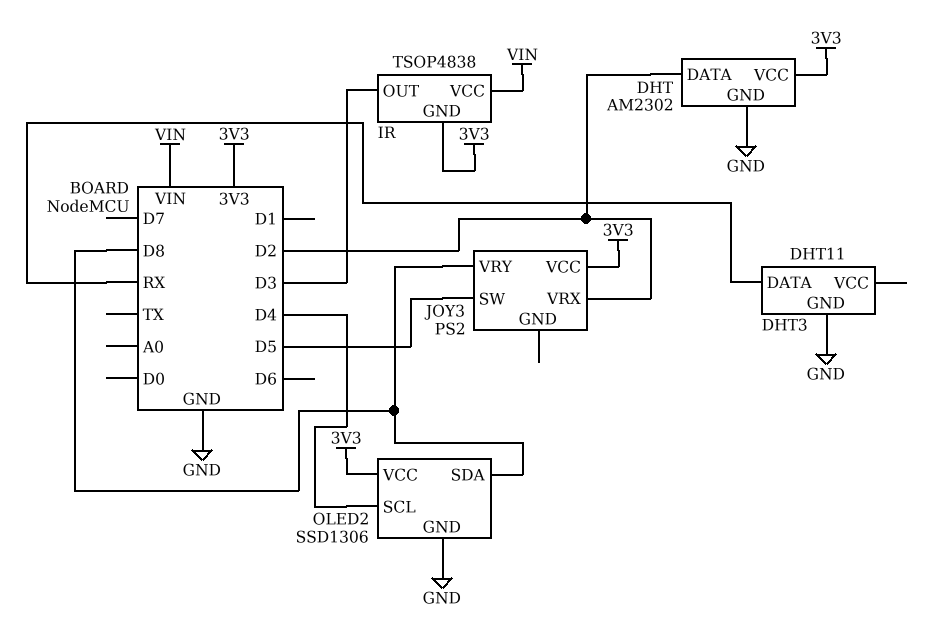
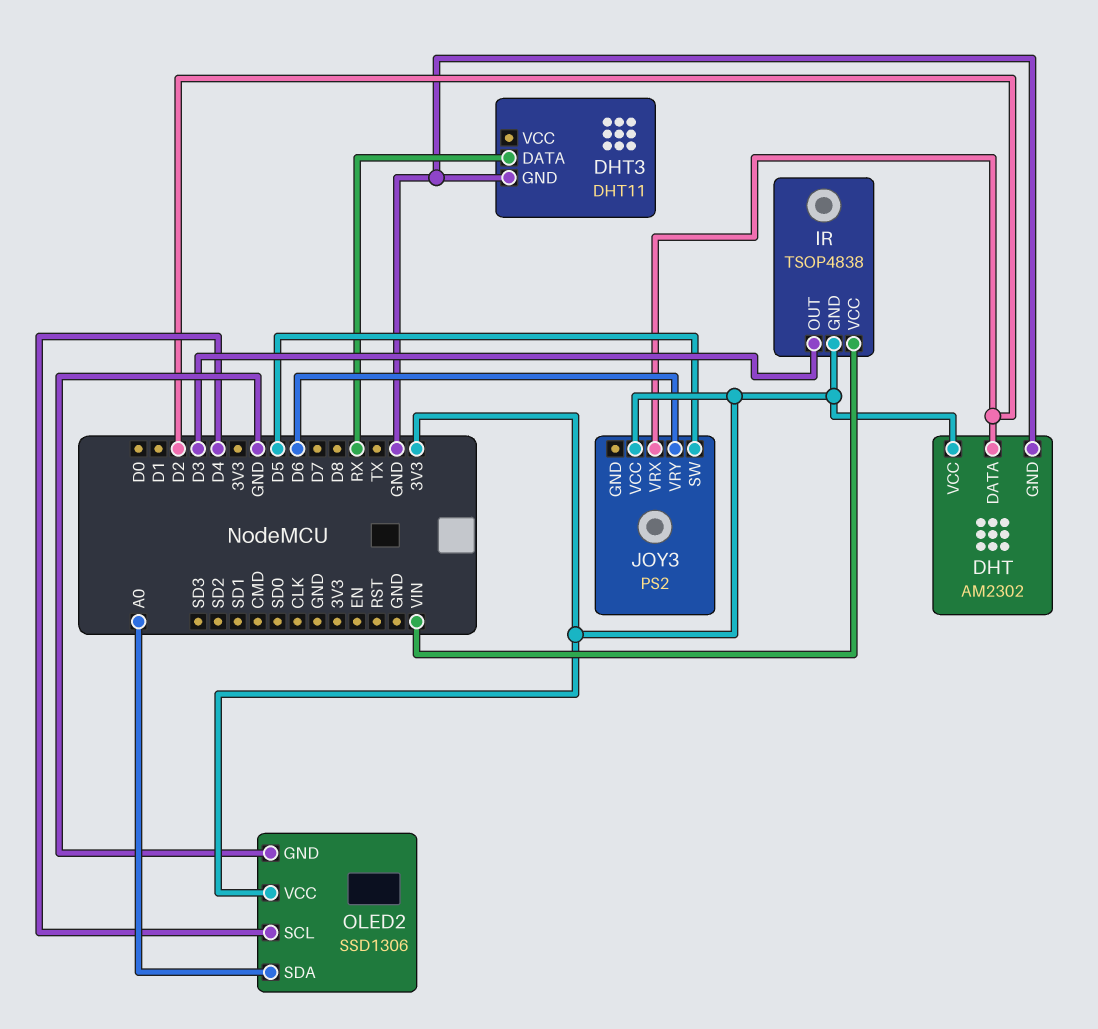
JOY3 pin VRY: D8 -> D6
OLED2 pin SDA: D8 -> A0

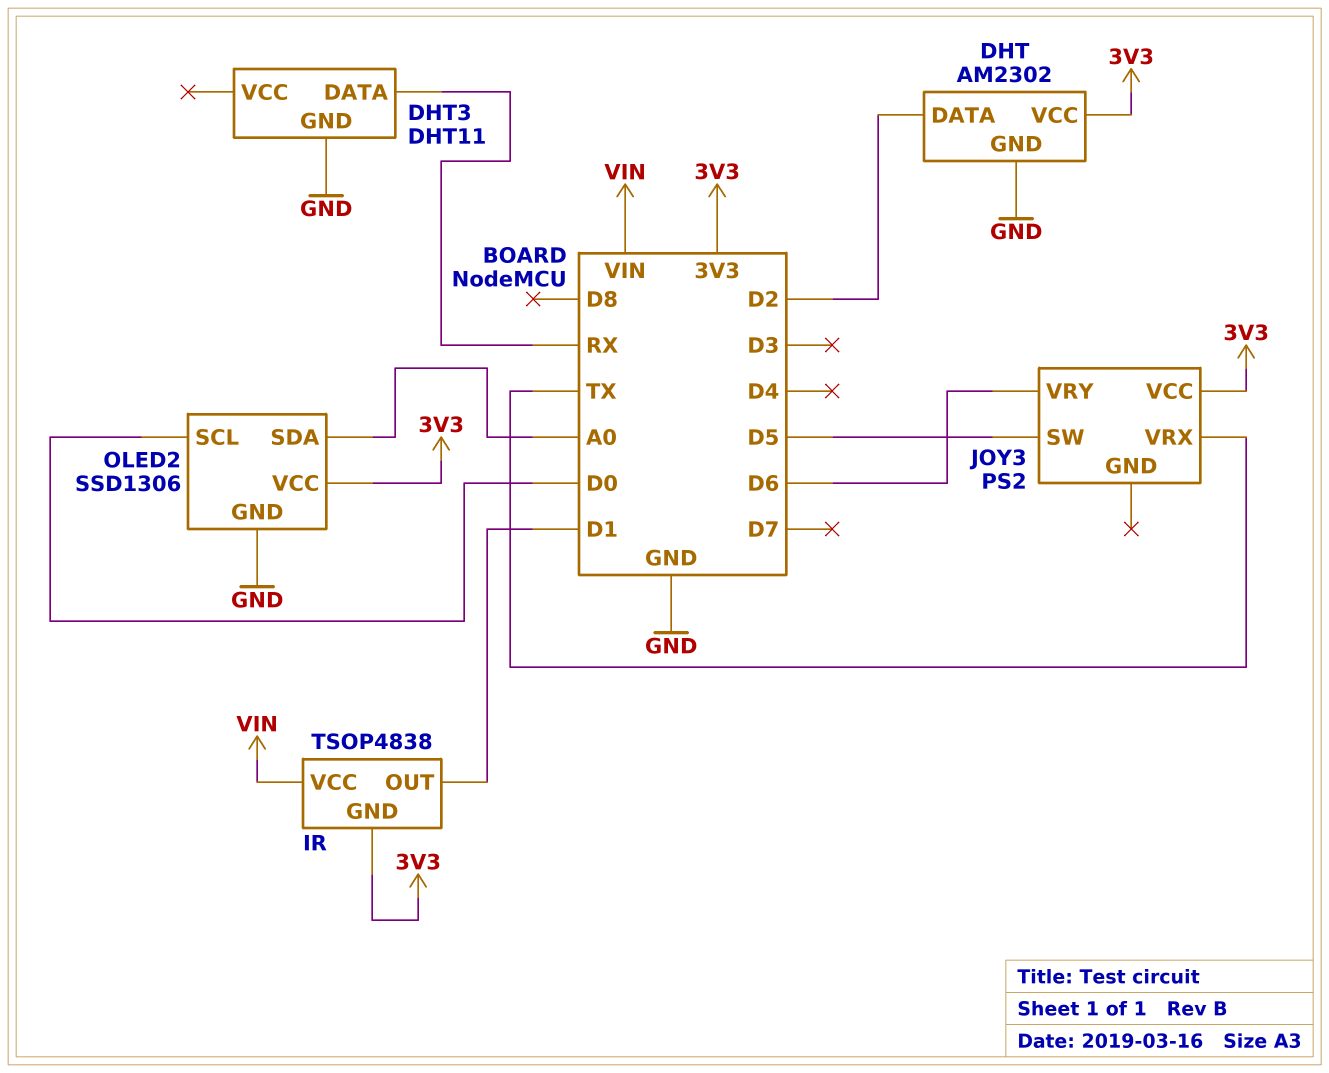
IR pin OUT: D3 -> D1
JOY3 pin VRX: D2 -> TX
OLED2 pin SCL: D4 -> D0

